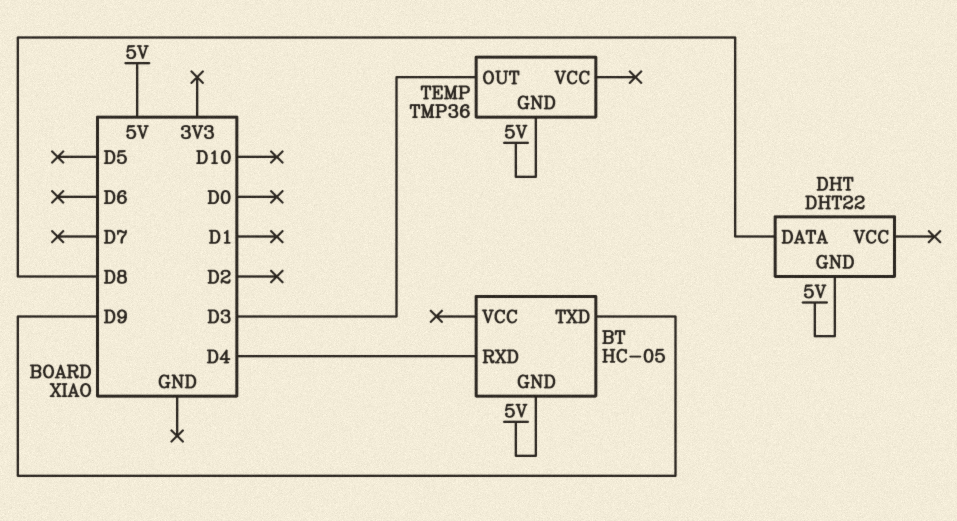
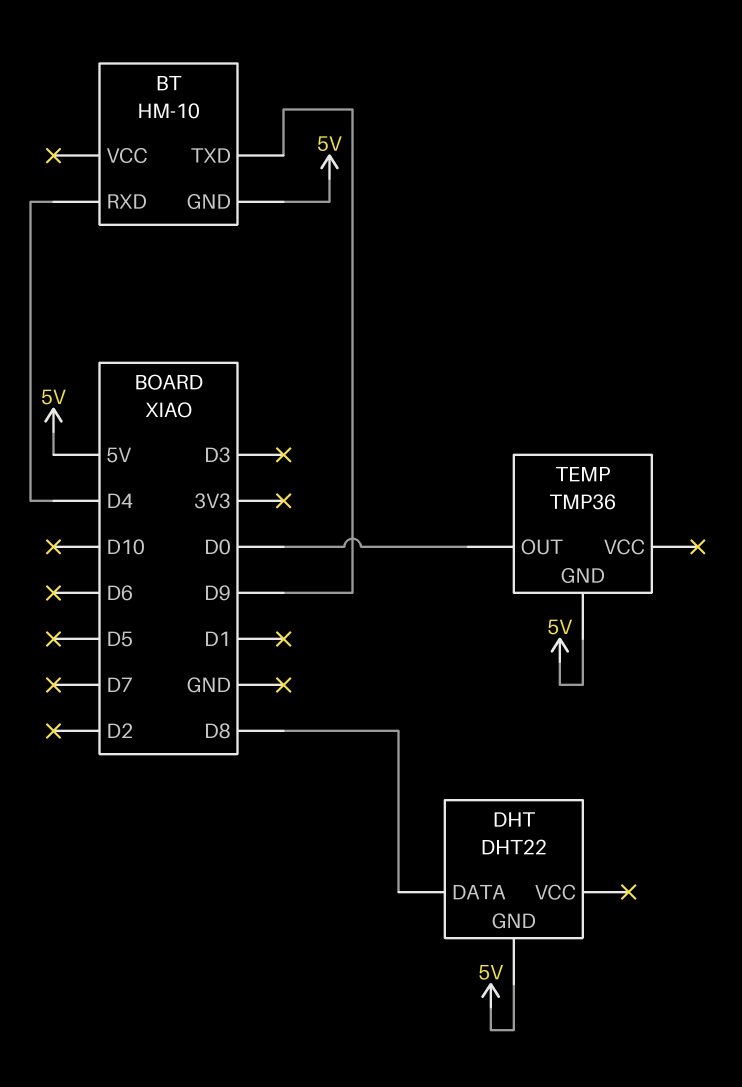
BT: HC-05 -> HM-10
TEMP pin OUT: D3 -> D0

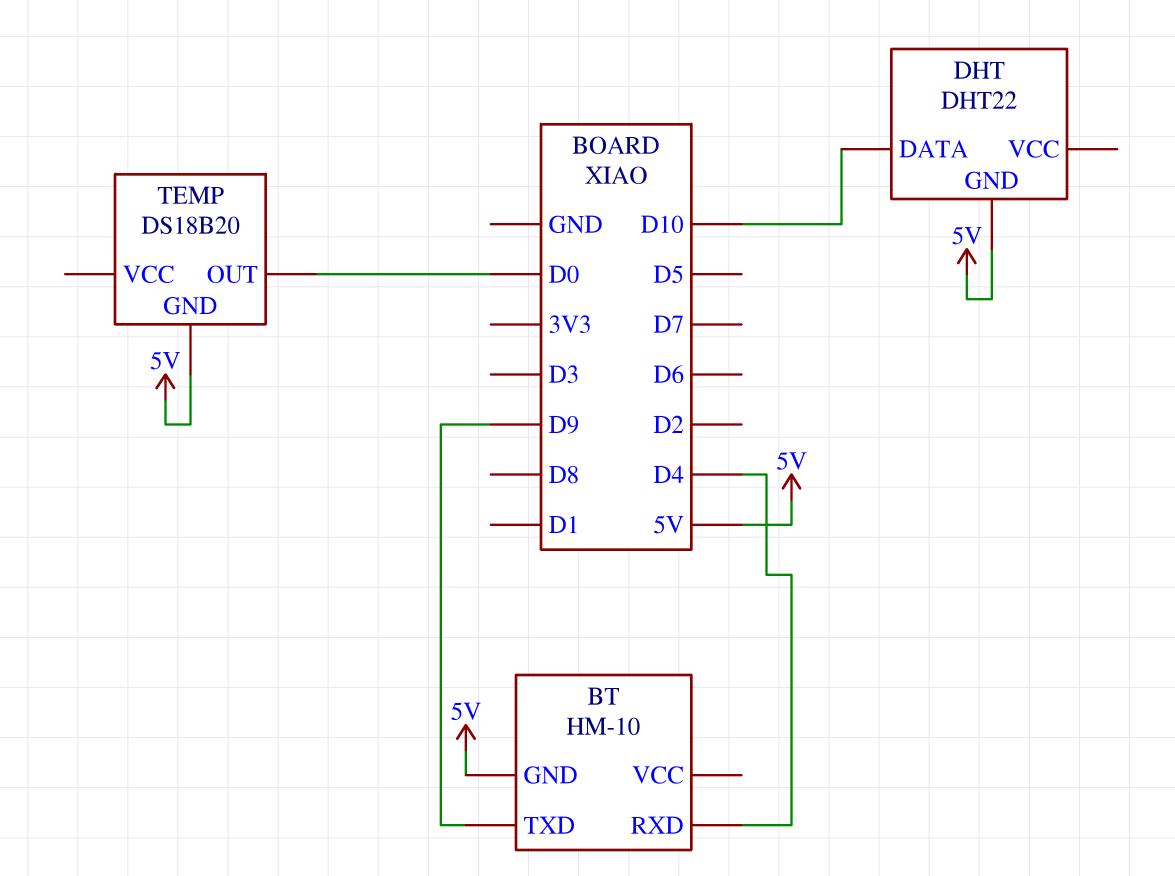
DHT pin DATA: D8 -> D10
TEMP: TMP36 -> DS18B20

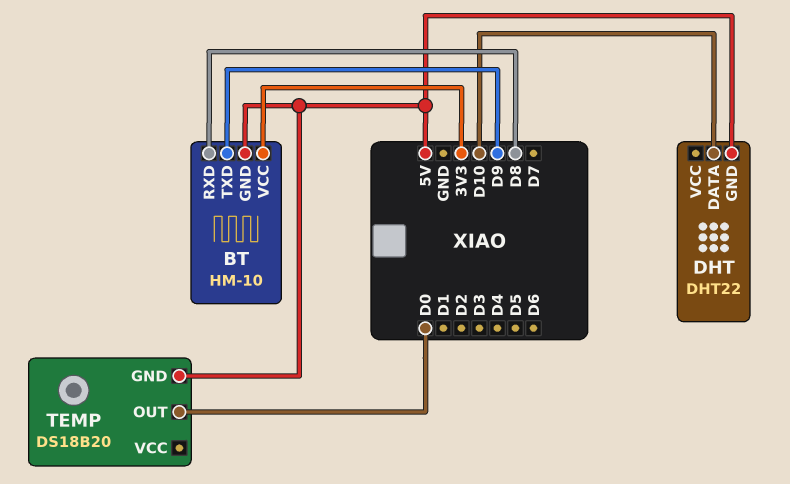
BT pin RXD: D4 -> D8
BT pin VCC: none -> 3V3

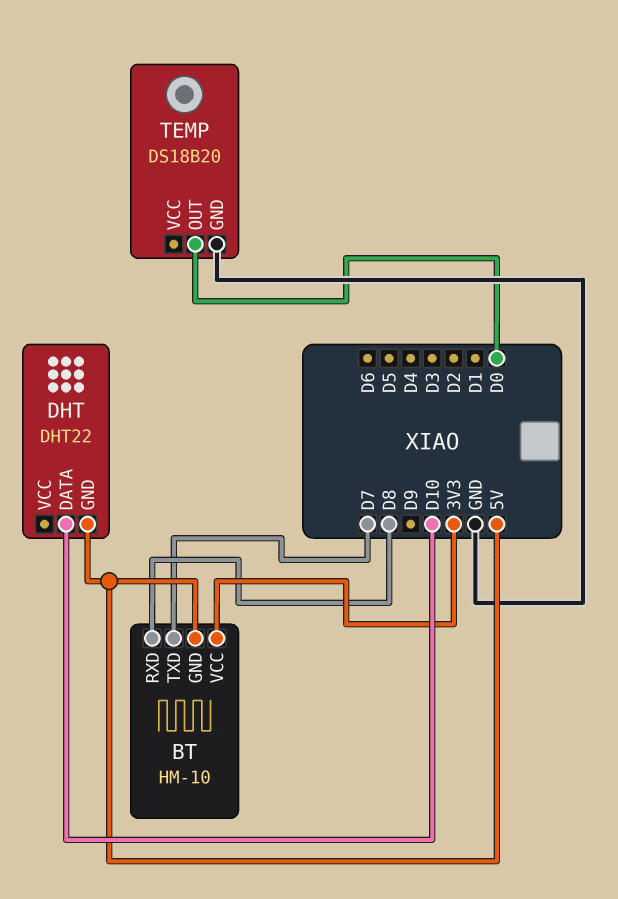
BT pin TXD: D9 -> D7
TEMP pin GND: 5V -> GND

